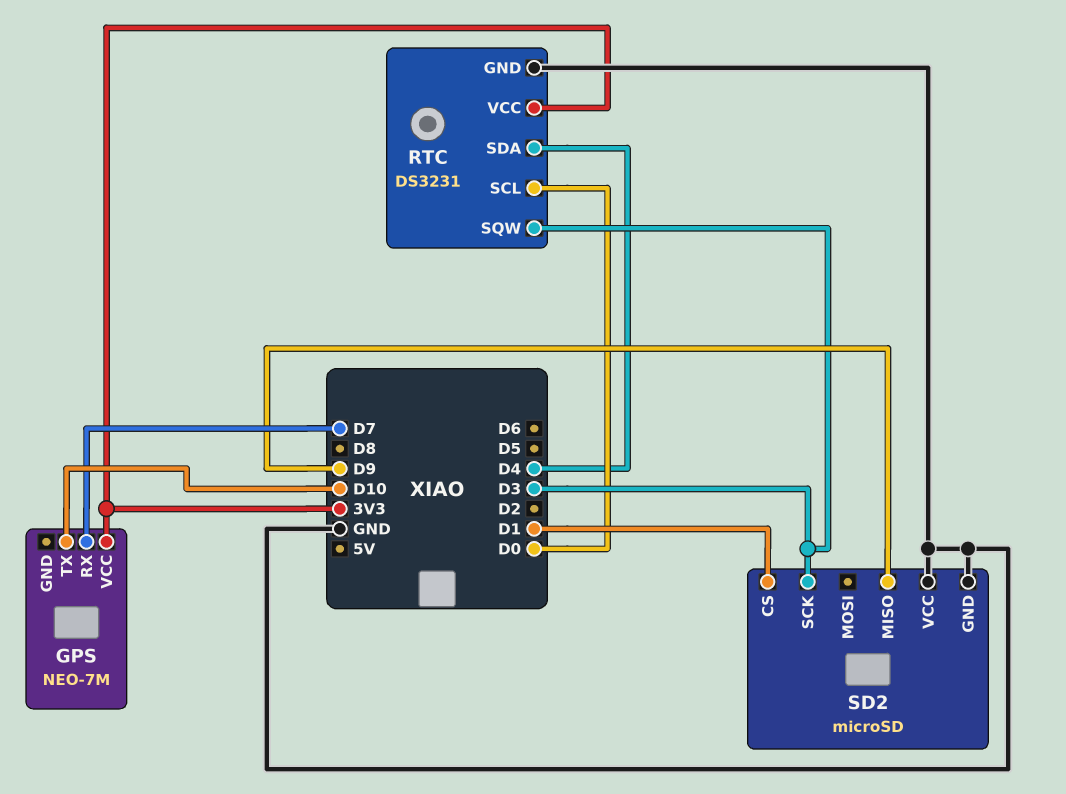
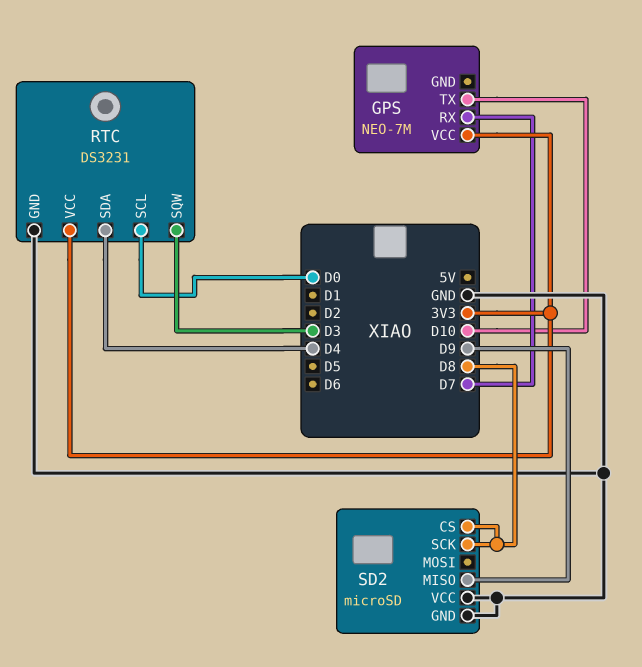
SD2 pin CS: D1 -> D8
SD2 pin SCK: D3 -> D8

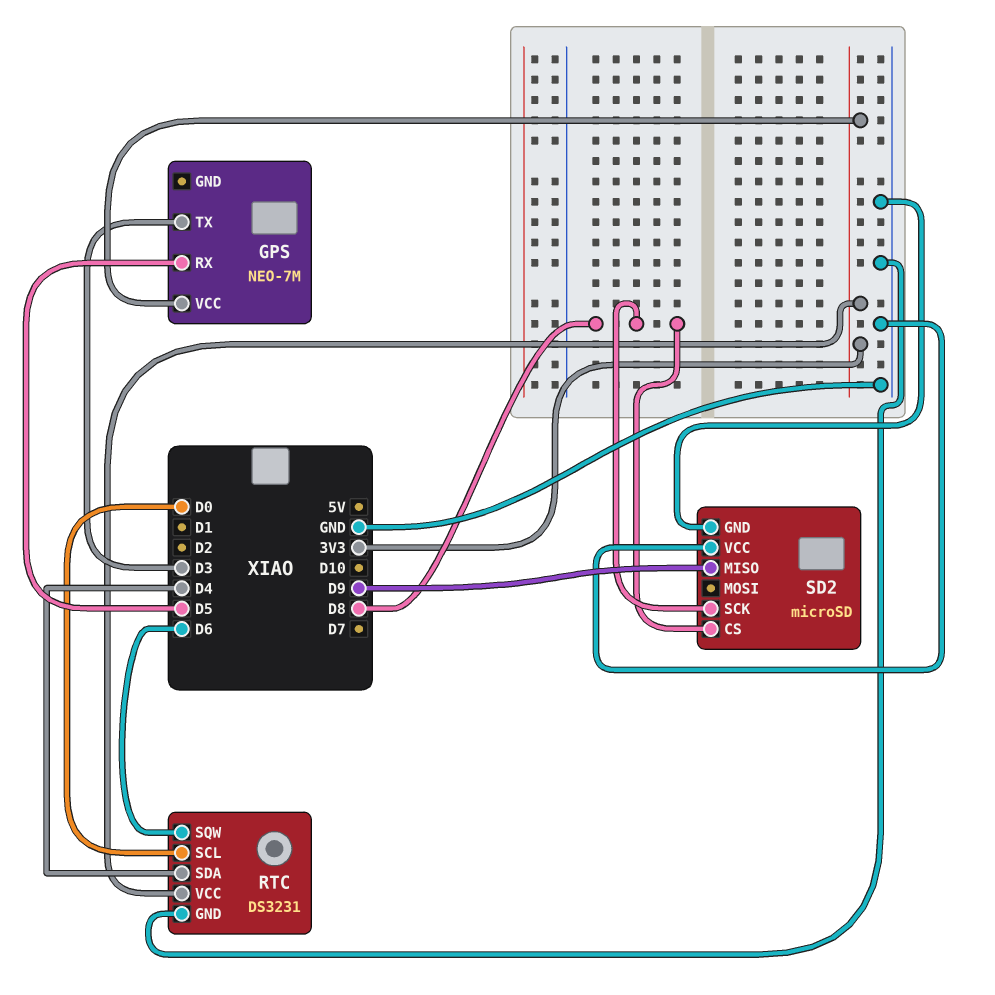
GPS pin RX: D7 -> D5
GPS pin TX: D10 -> D3
RTC pin SQW: D3 -> D6

